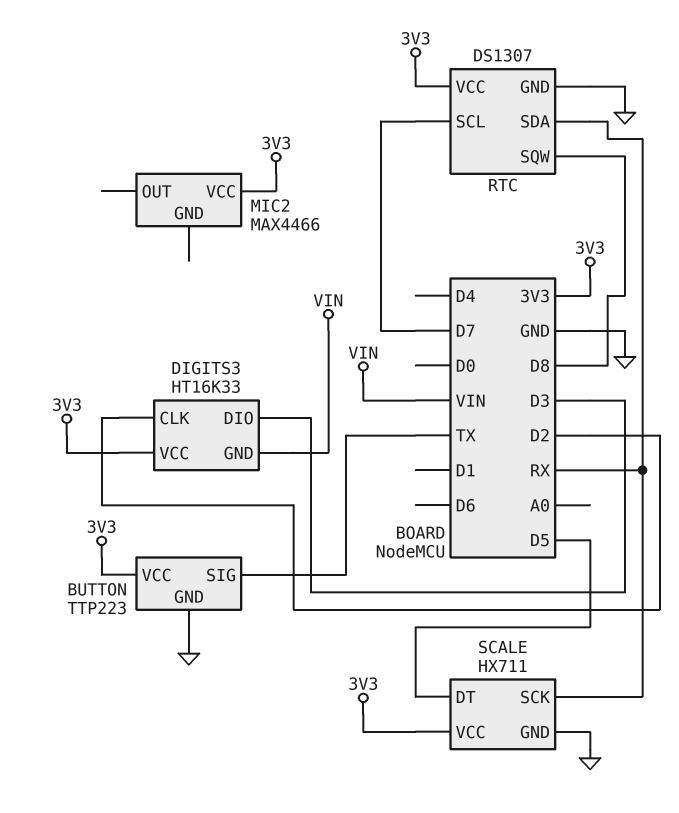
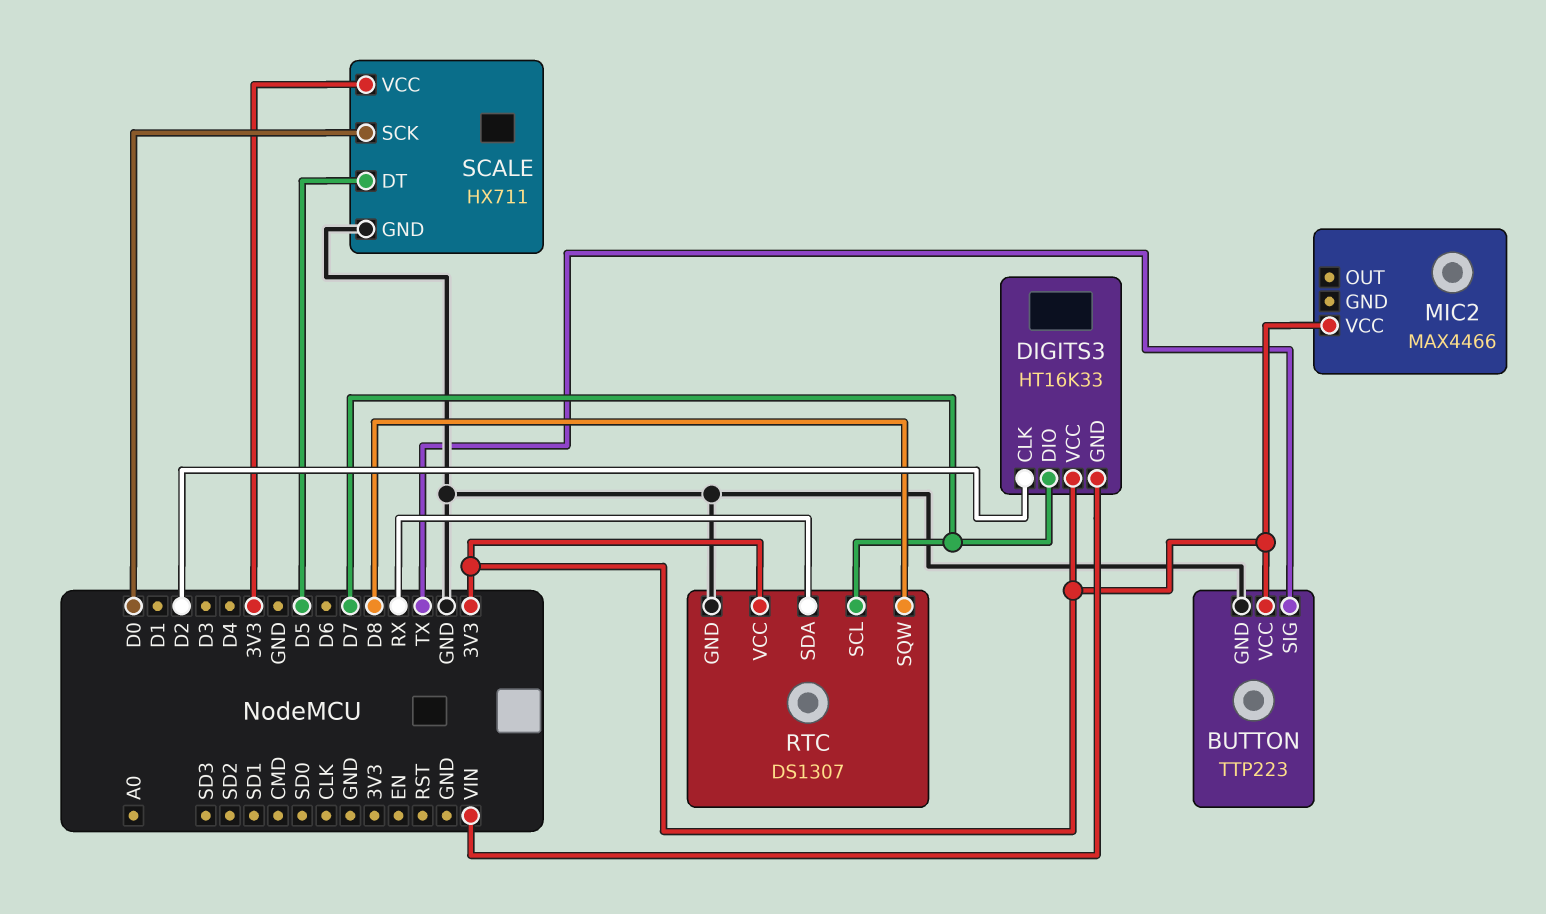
DIGITS3 pin DIO: D3 -> D7
SCALE pin SCK: RX -> D0

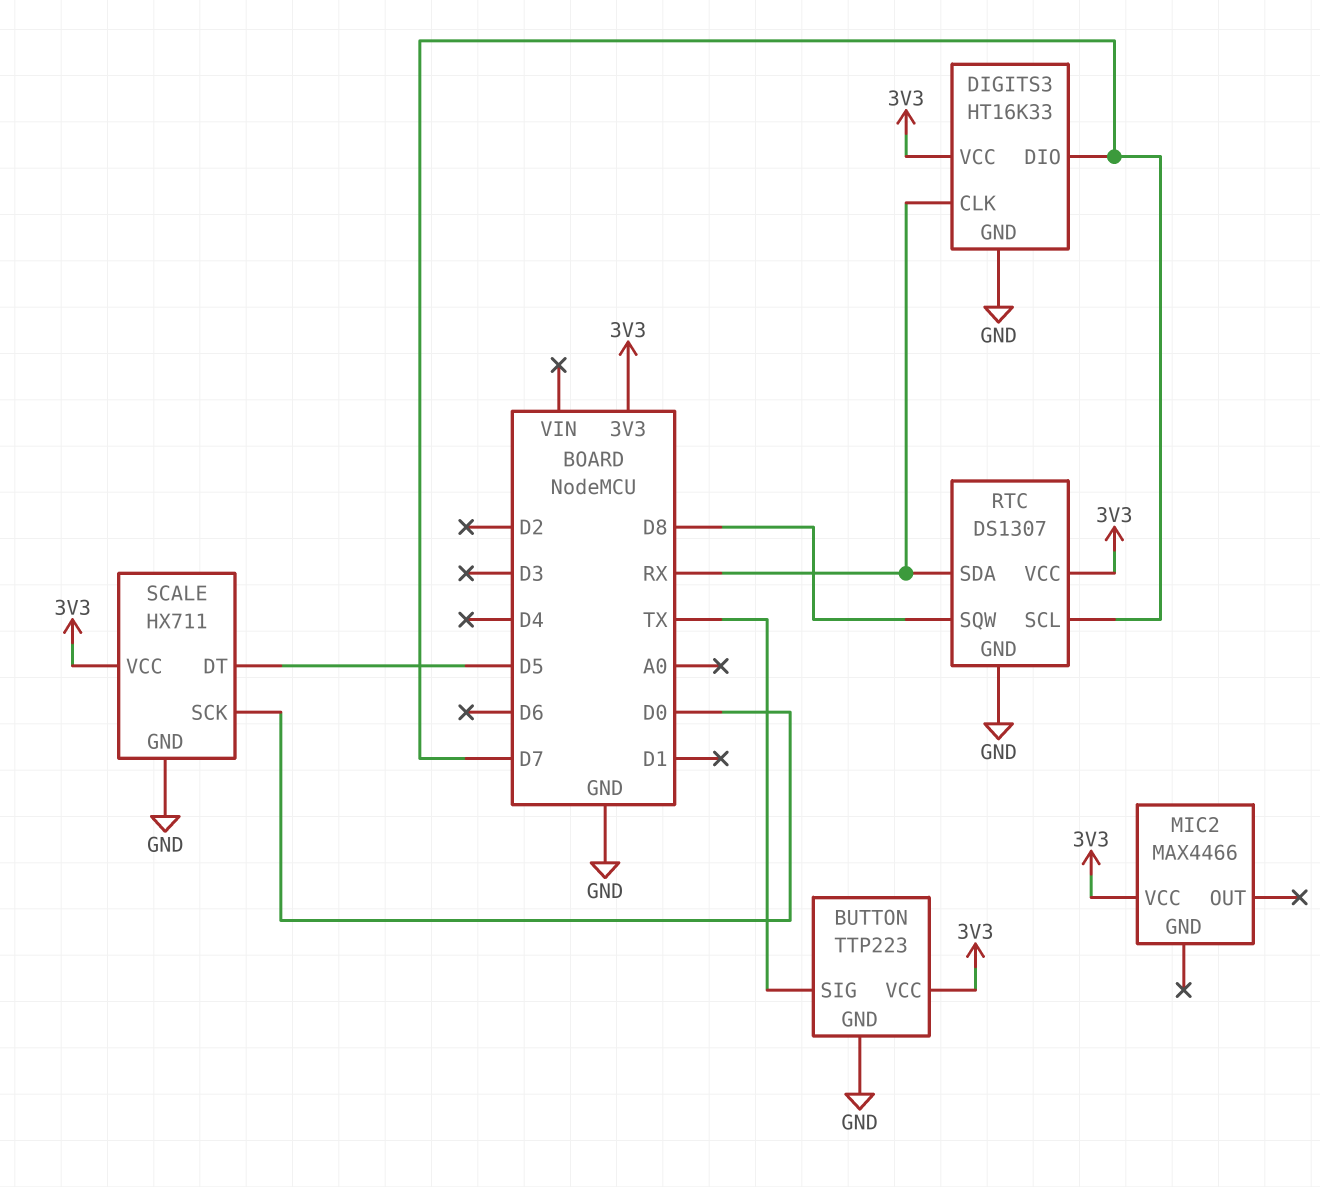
DIGITS3 pin CLK: D2 -> RX
DIGITS3 pin GND: VIN -> GND

